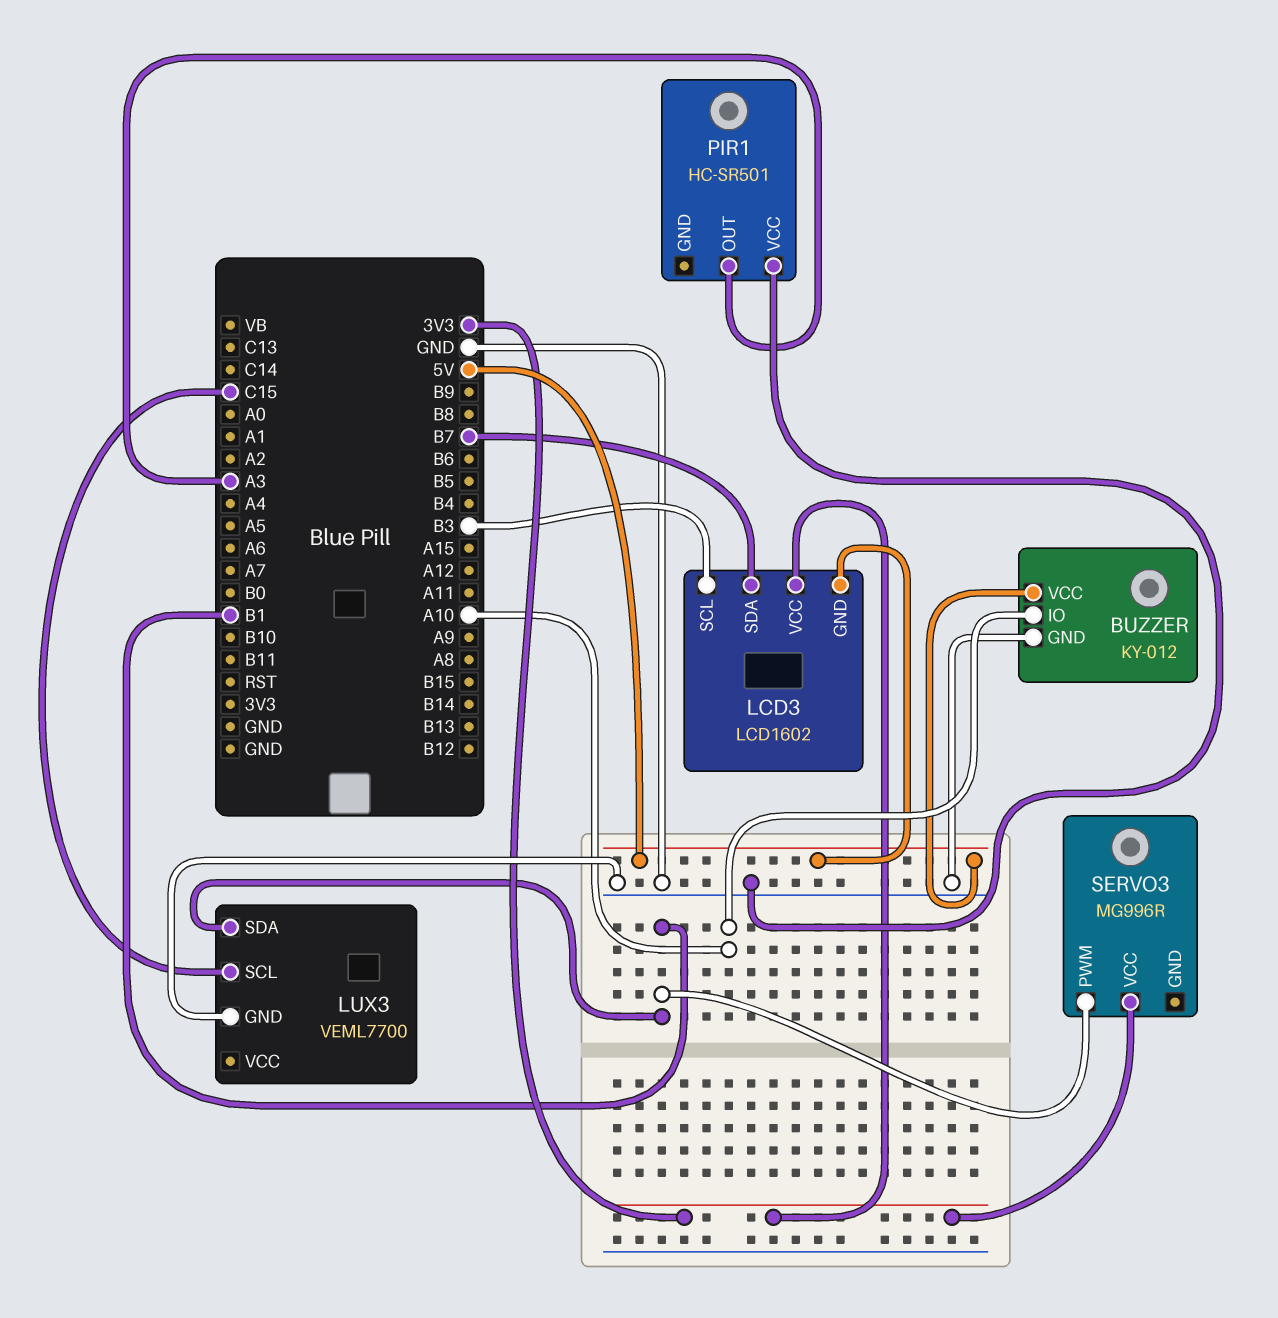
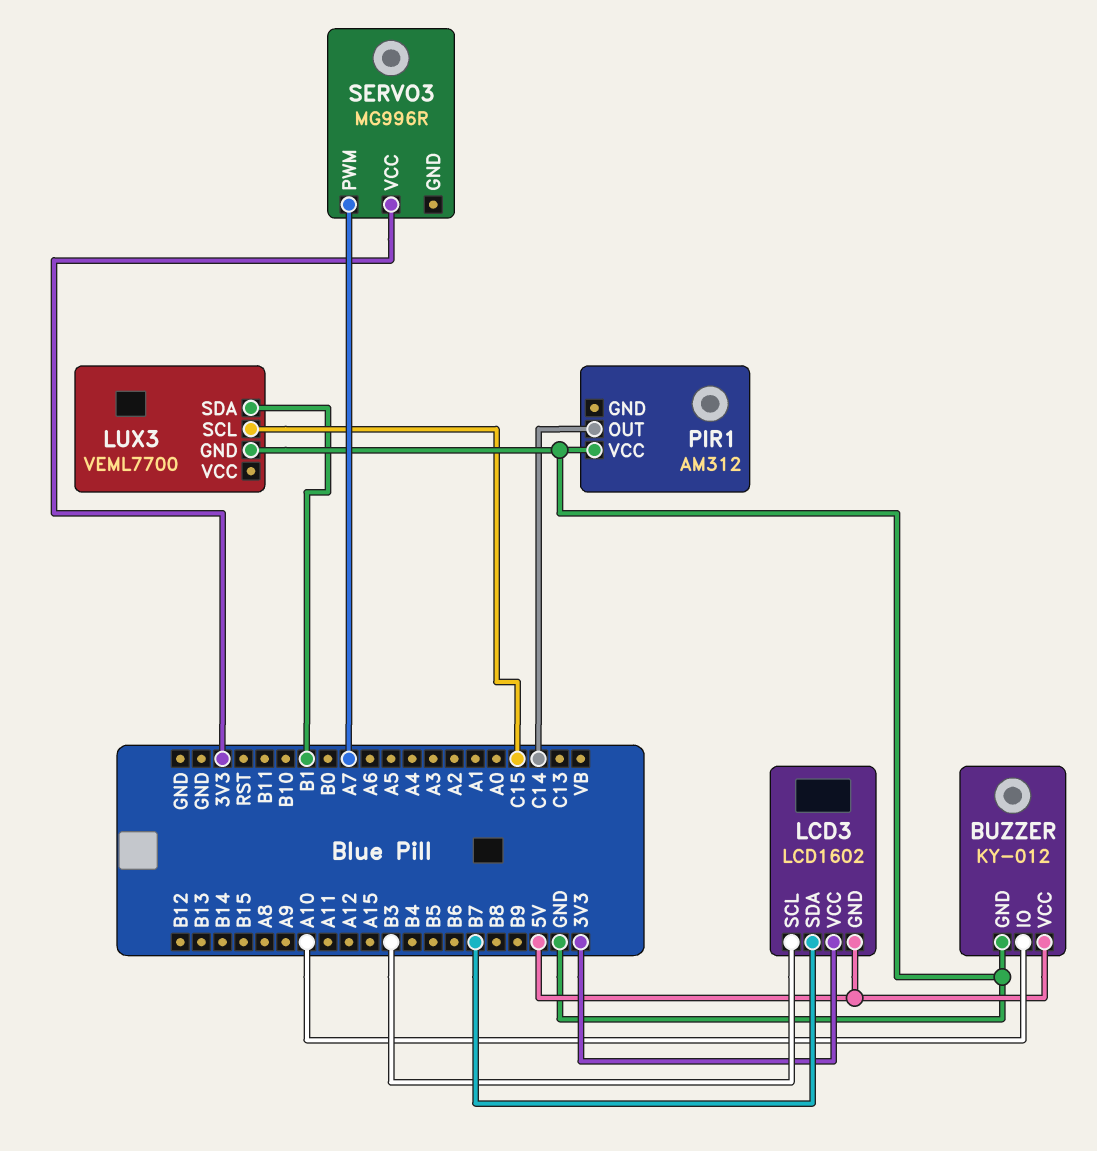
PIR1: HC-SR501 -> AM312
PIR1 pin OUT: A3 -> C14
SERVO3 pin PWM: B1 -> A7

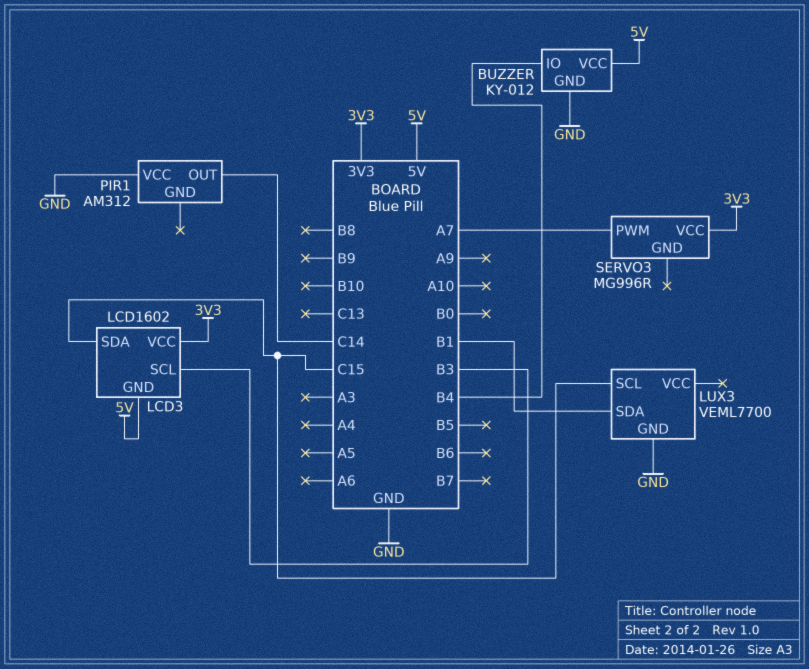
BUZZER pin IO: A10 -> B4
LCD3 pin SDA: B7 -> C15

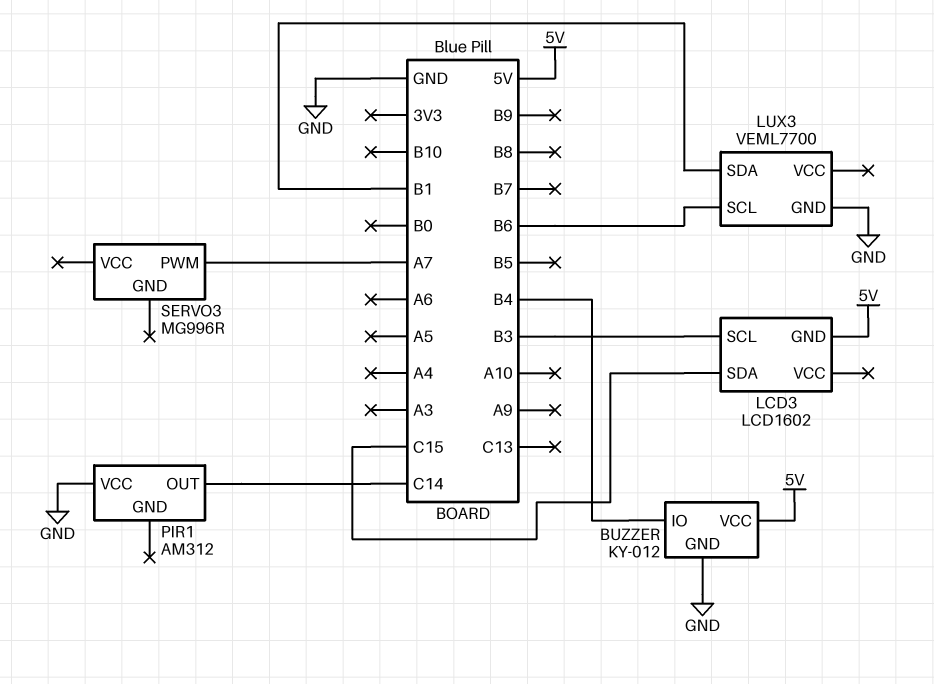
LCD3 pin VCC: 3V3 -> none
LUX3 pin SCL: C15 -> B6
SERVO3 pin VCC: 3V3 -> none

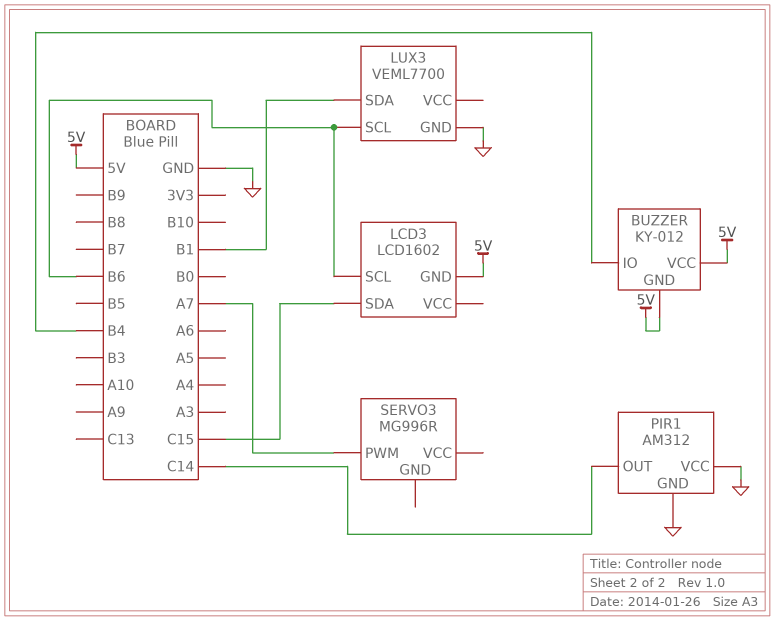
BUZZER pin GND: GND -> 5V
LCD3 pin SCL: B3 -> B6
PIR1 pin GND: none -> GND

